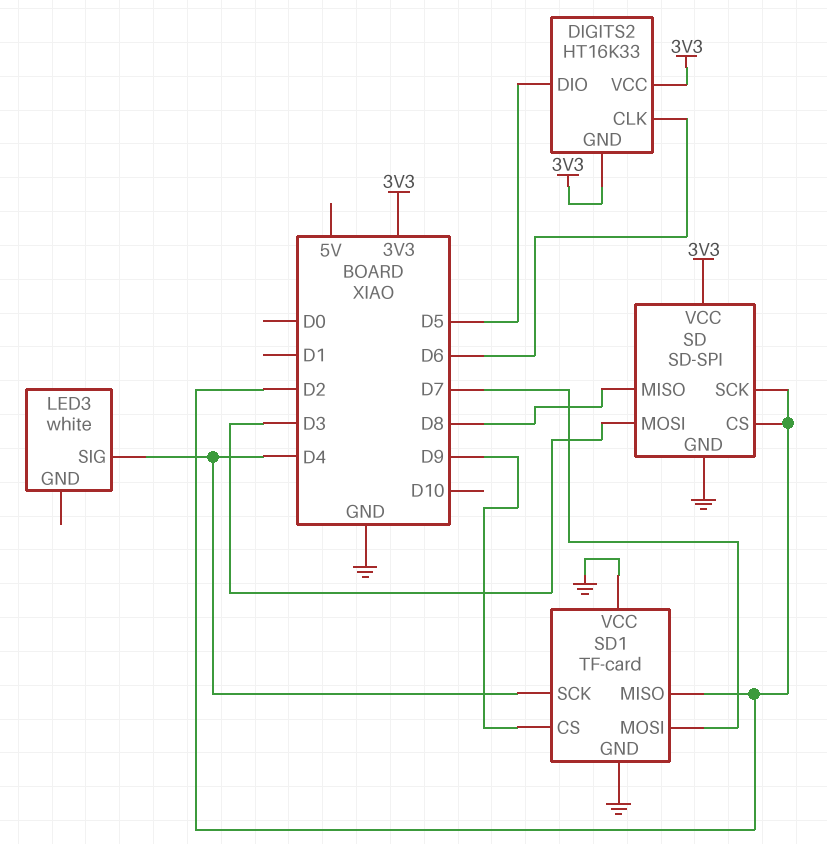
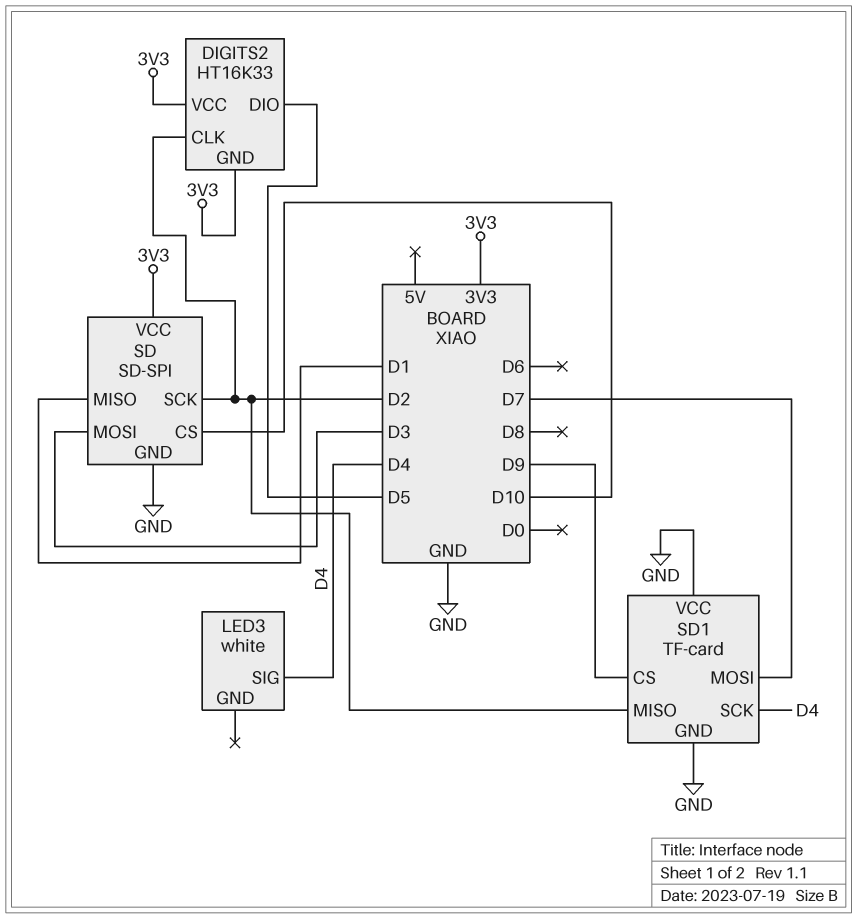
DIGITS2 pin CLK: D6 -> D2
SD pin CS: D2 -> D10
SD pin MISO: D8 -> D1

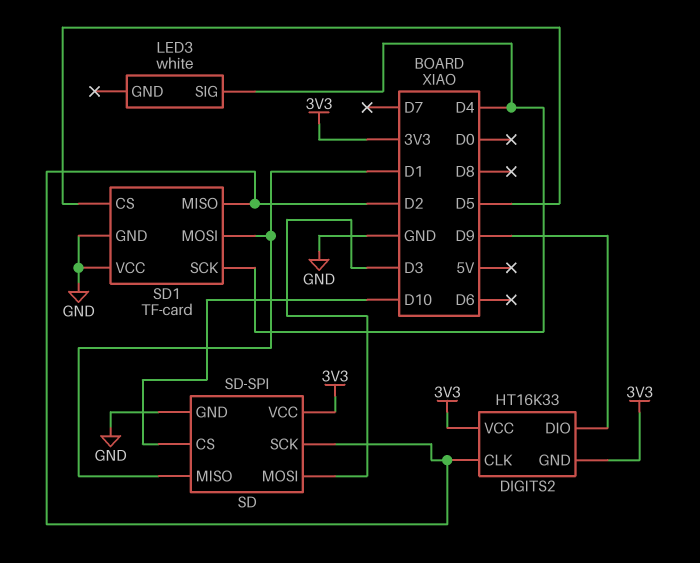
DIGITS2 pin DIO: D5 -> D9
SD1 pin CS: D9 -> D5
SD1 pin MOSI: D7 -> D1

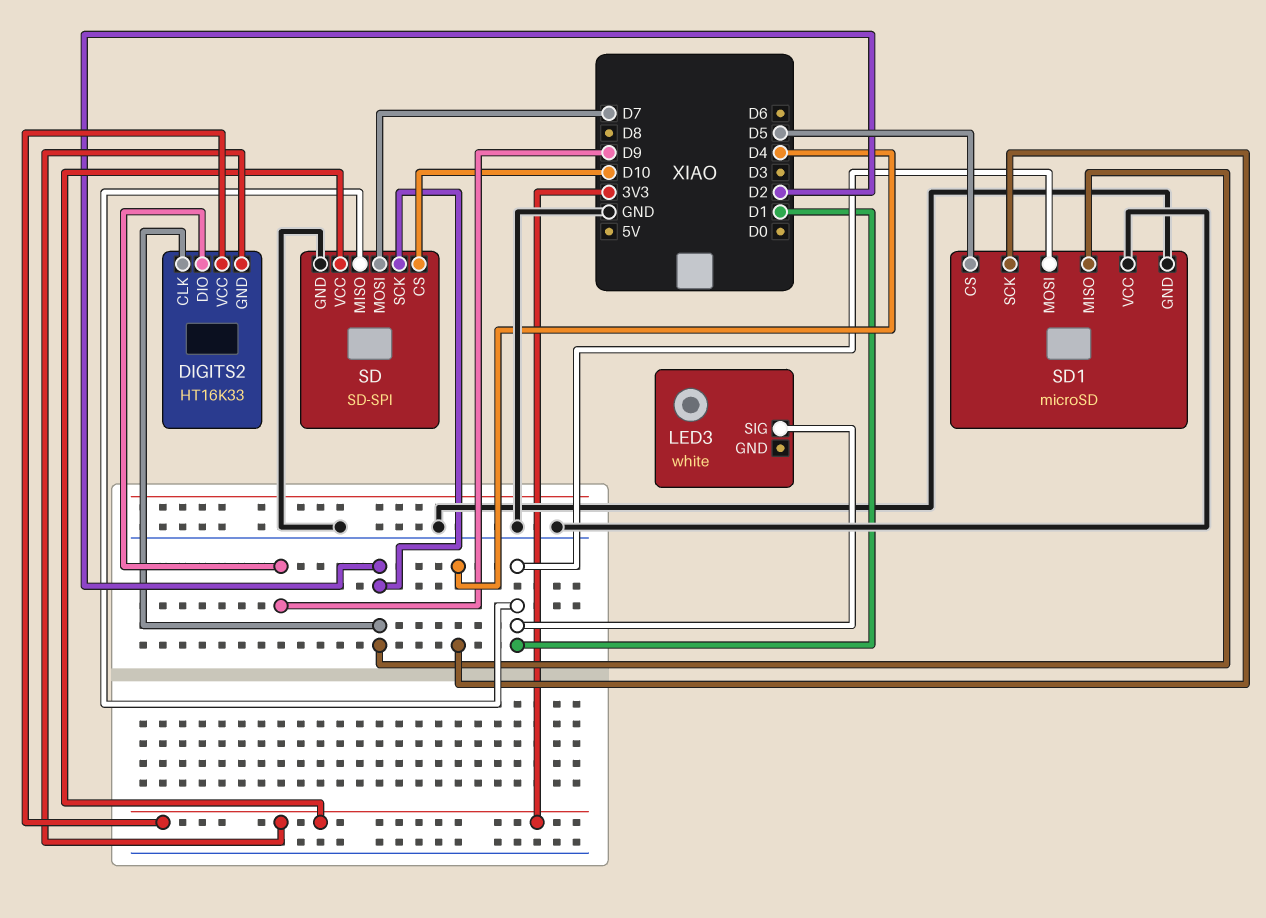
LED3 pin SIG: D4 -> D1
SD pin MOSI: D3 -> D7
SD1: TF-card -> microSD

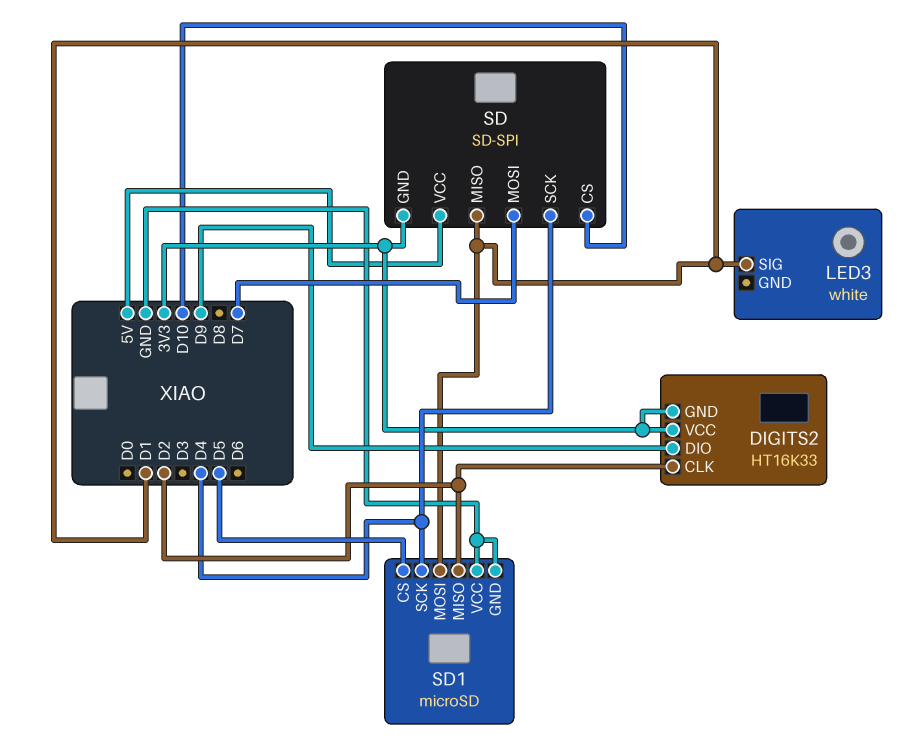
SD pin GND: GND -> 3V3
SD pin SCK: D2 -> D4
SD pin VCC: 3V3 -> 5V

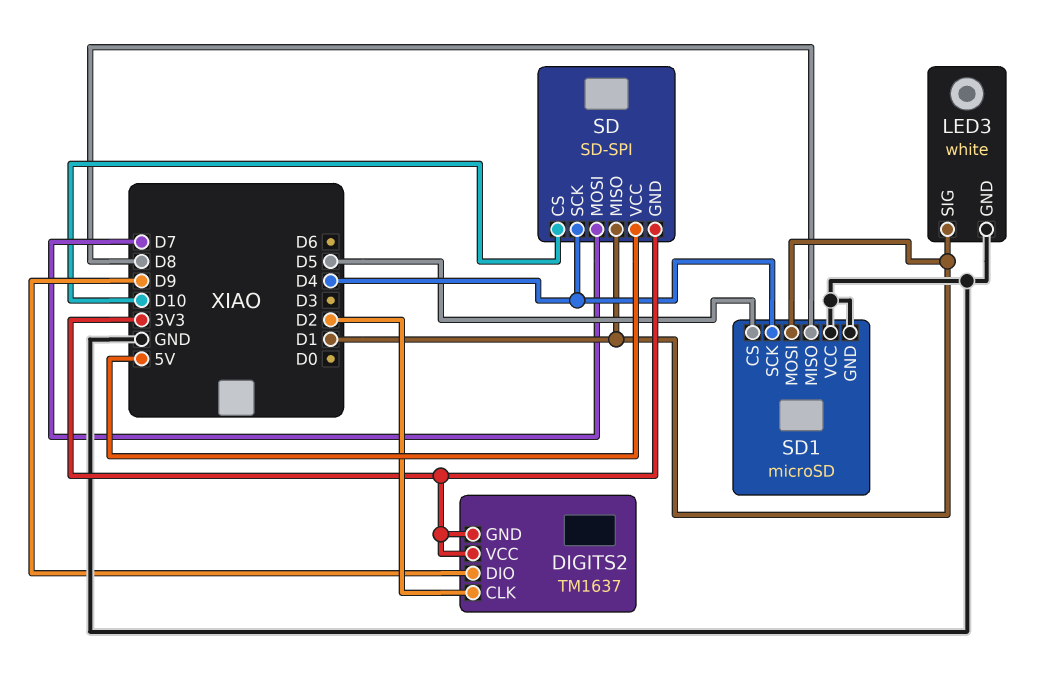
DIGITS2: HT16K33 -> TM1637
LED3 pin GND: none -> GND
SD1 pin MISO: D2 -> D8

